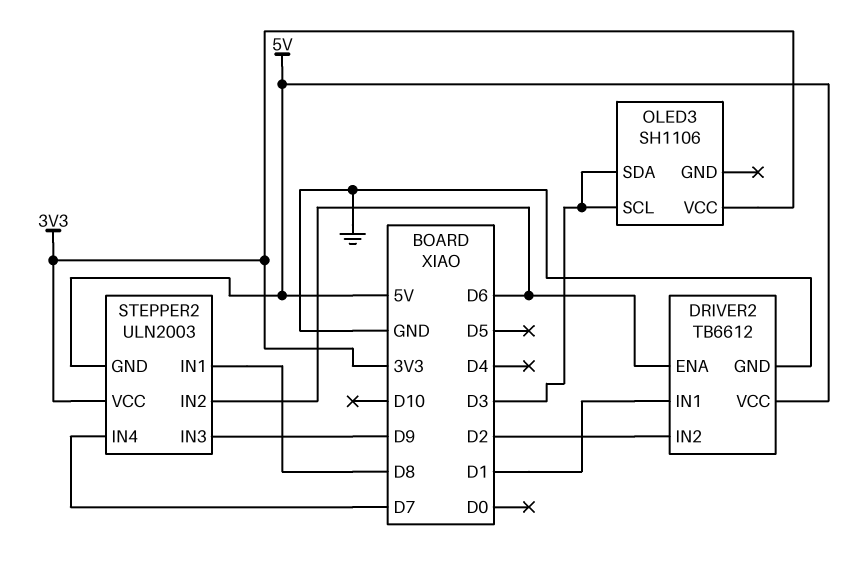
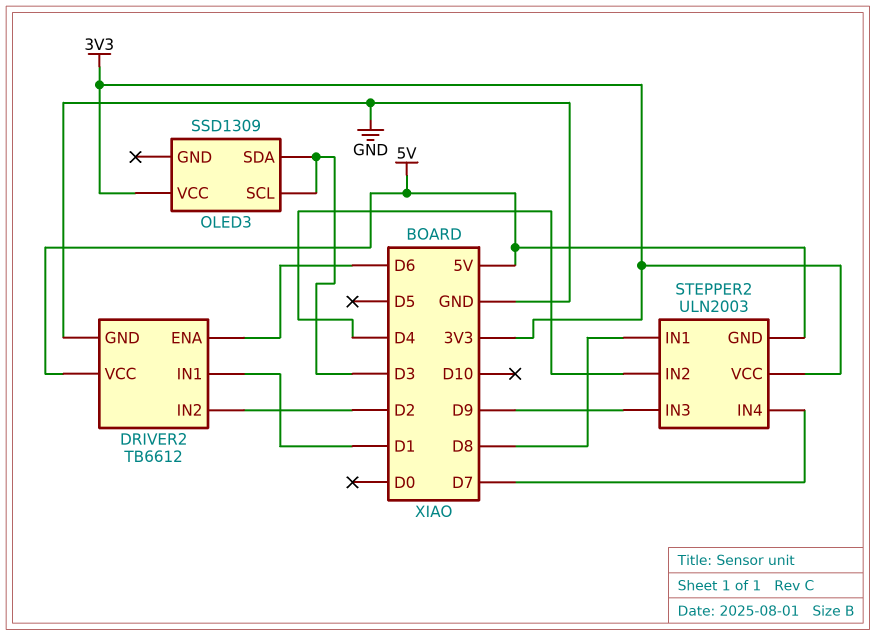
OLED3: SH1106 -> SSD1309
STEPPER2 pin IN2: D6 -> D4

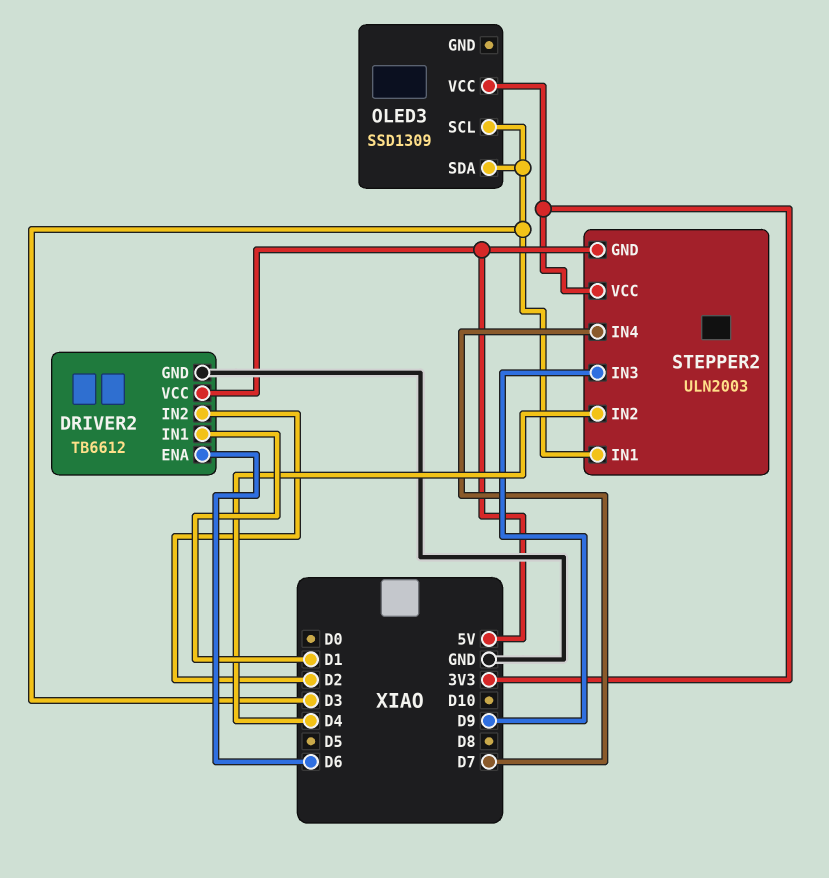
STEPPER2 pin IN1: D8 -> D3

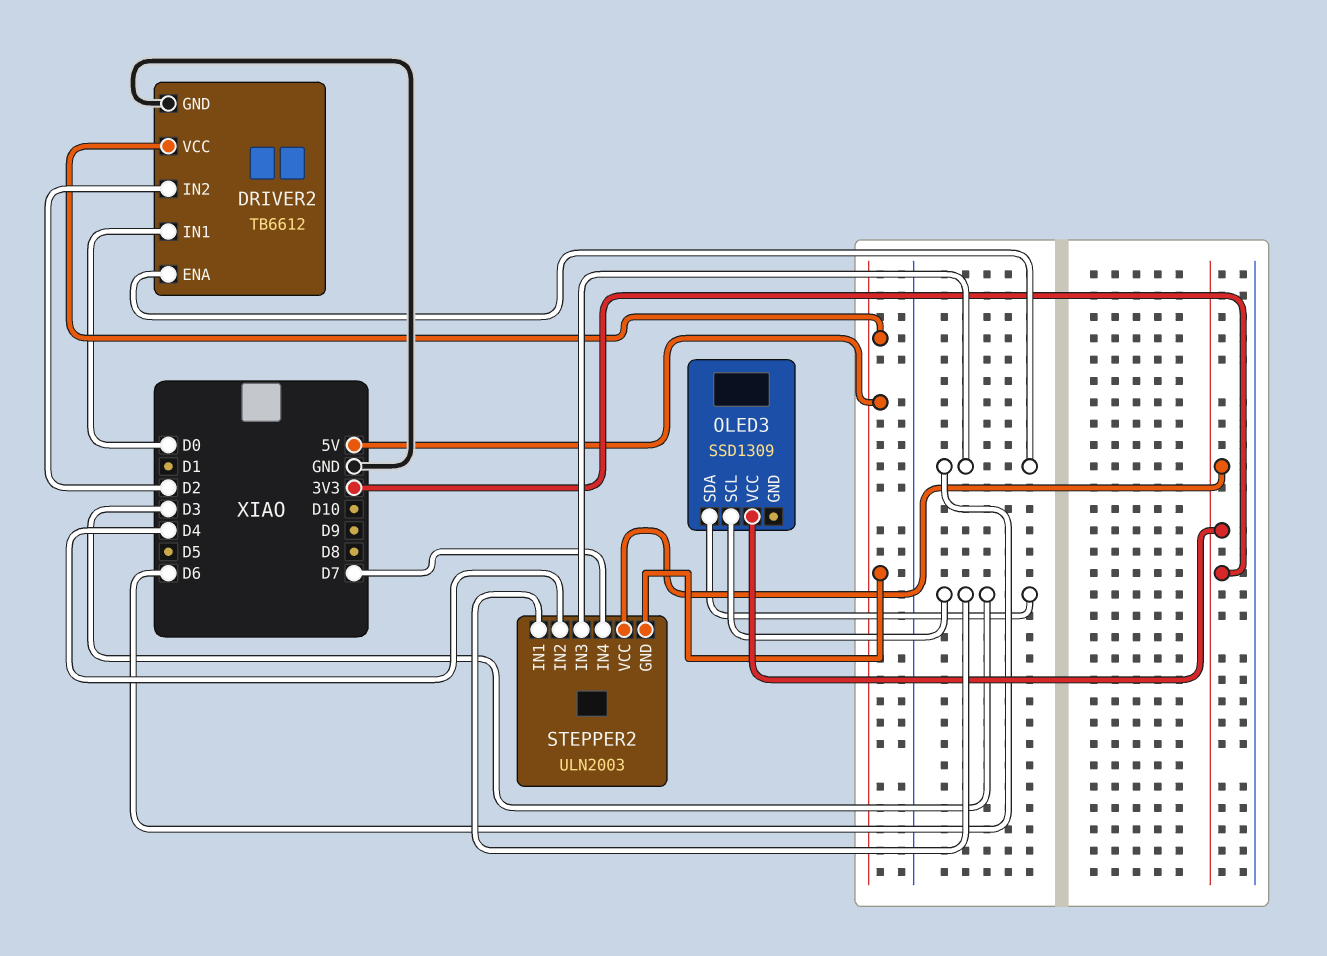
DRIVER2 pin IN1: D1 -> D0
STEPPER2 pin IN3: D9 -> D6

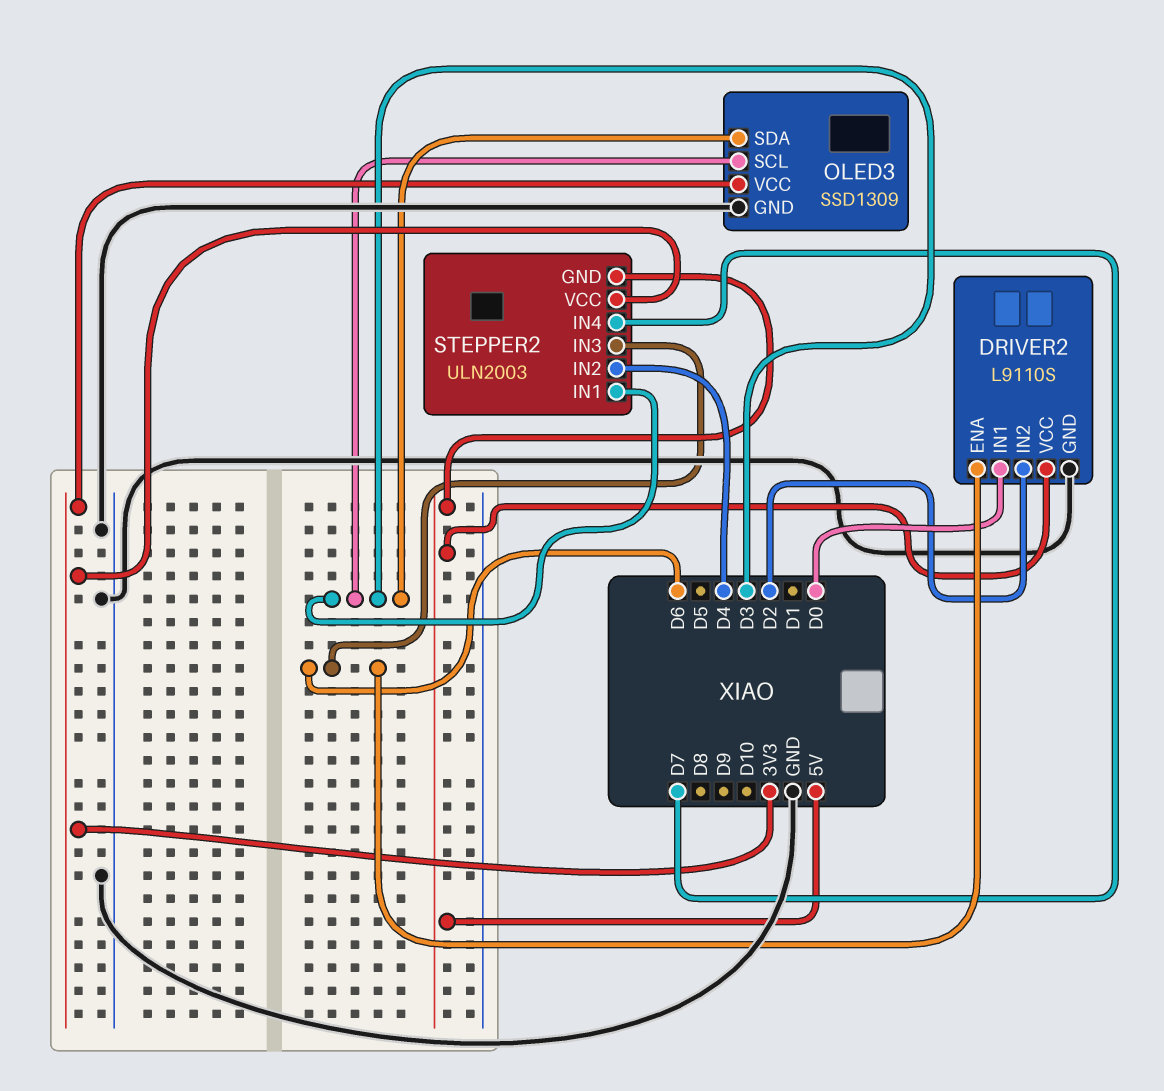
DRIVER2: TB6612 -> L9110S
OLED3 pin GND: none -> GND

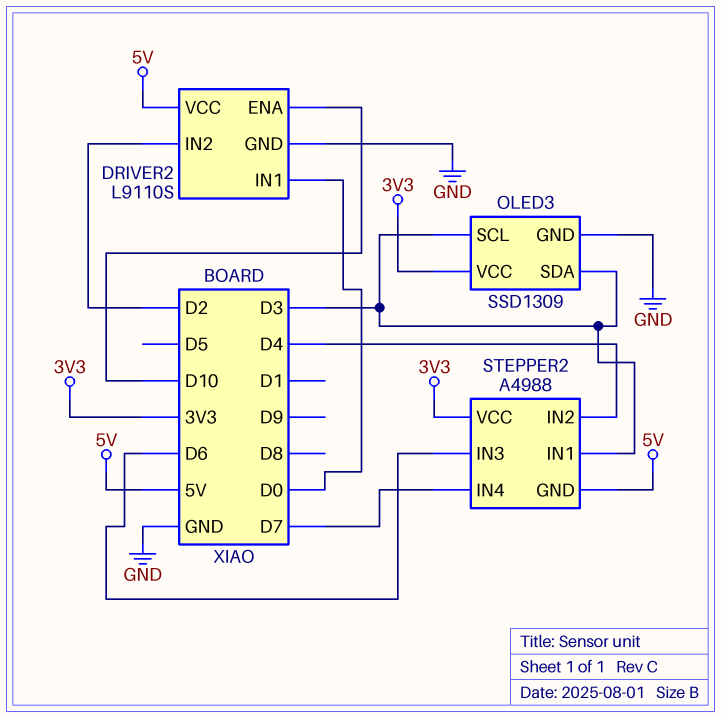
DRIVER2 pin ENA: D6 -> D10
STEPPER2: ULN2003 -> A4988

